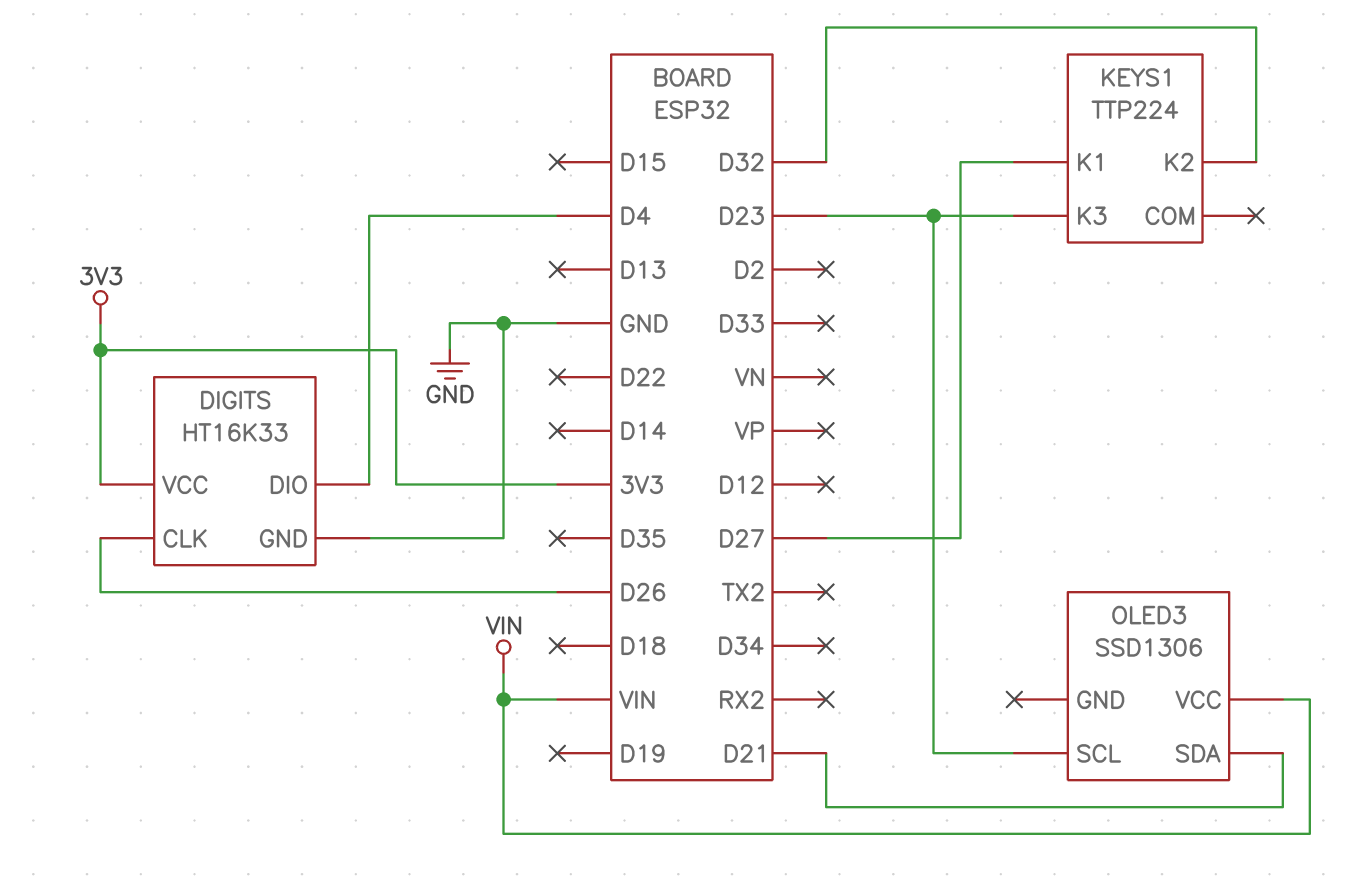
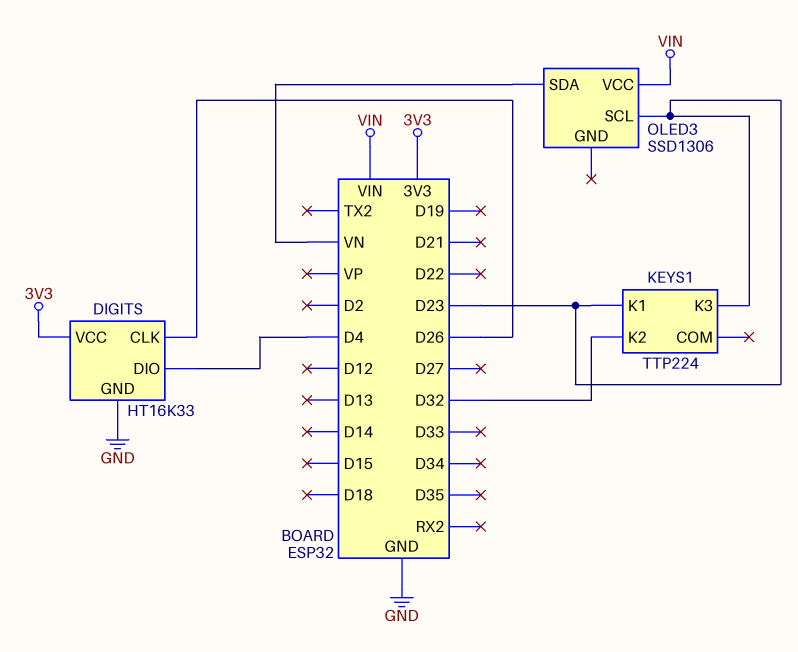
KEYS1 pin K1: D27 -> D23
OLED3 pin SDA: D21 -> VN

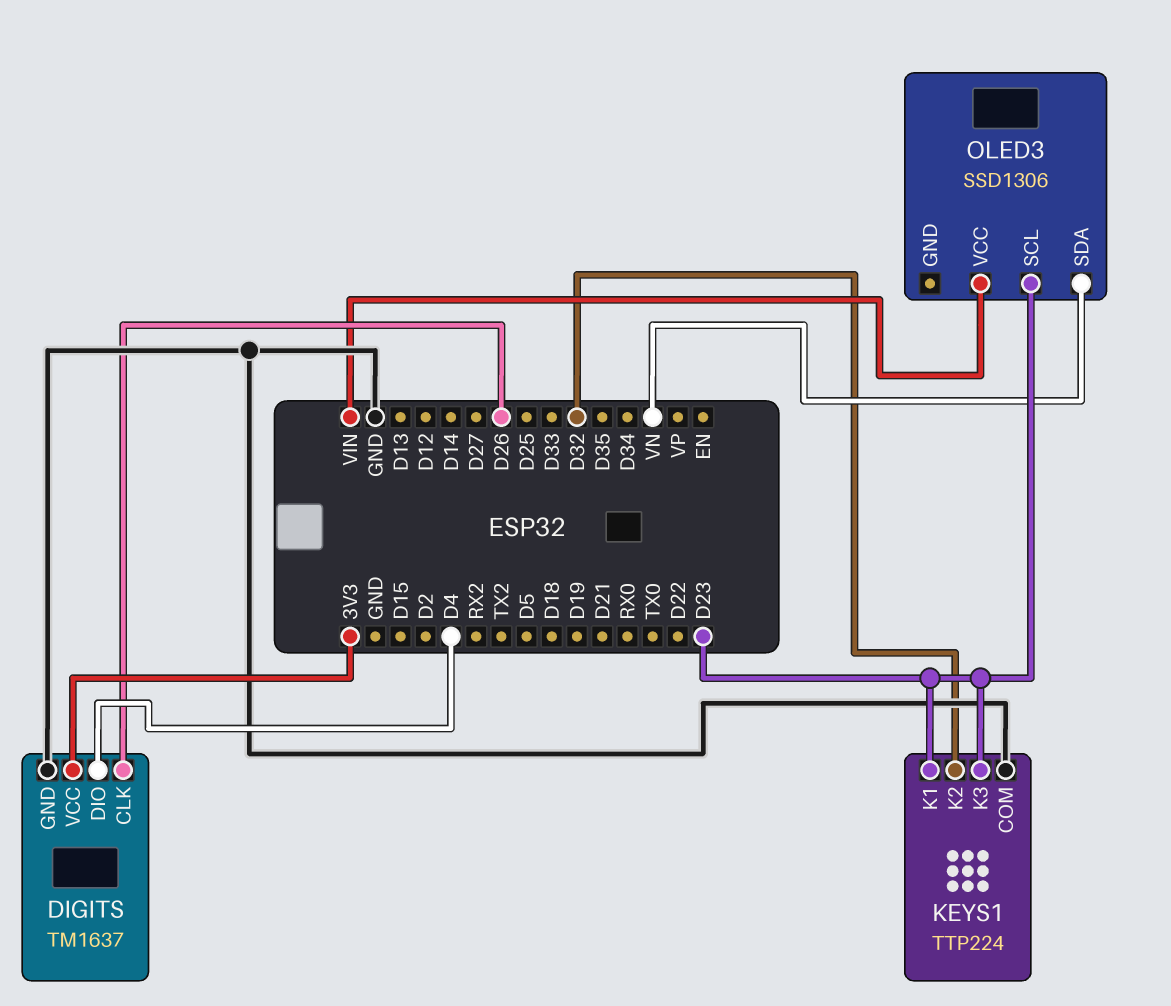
DIGITS: HT16K33 -> TM1637
KEYS1 pin COM: none -> GND

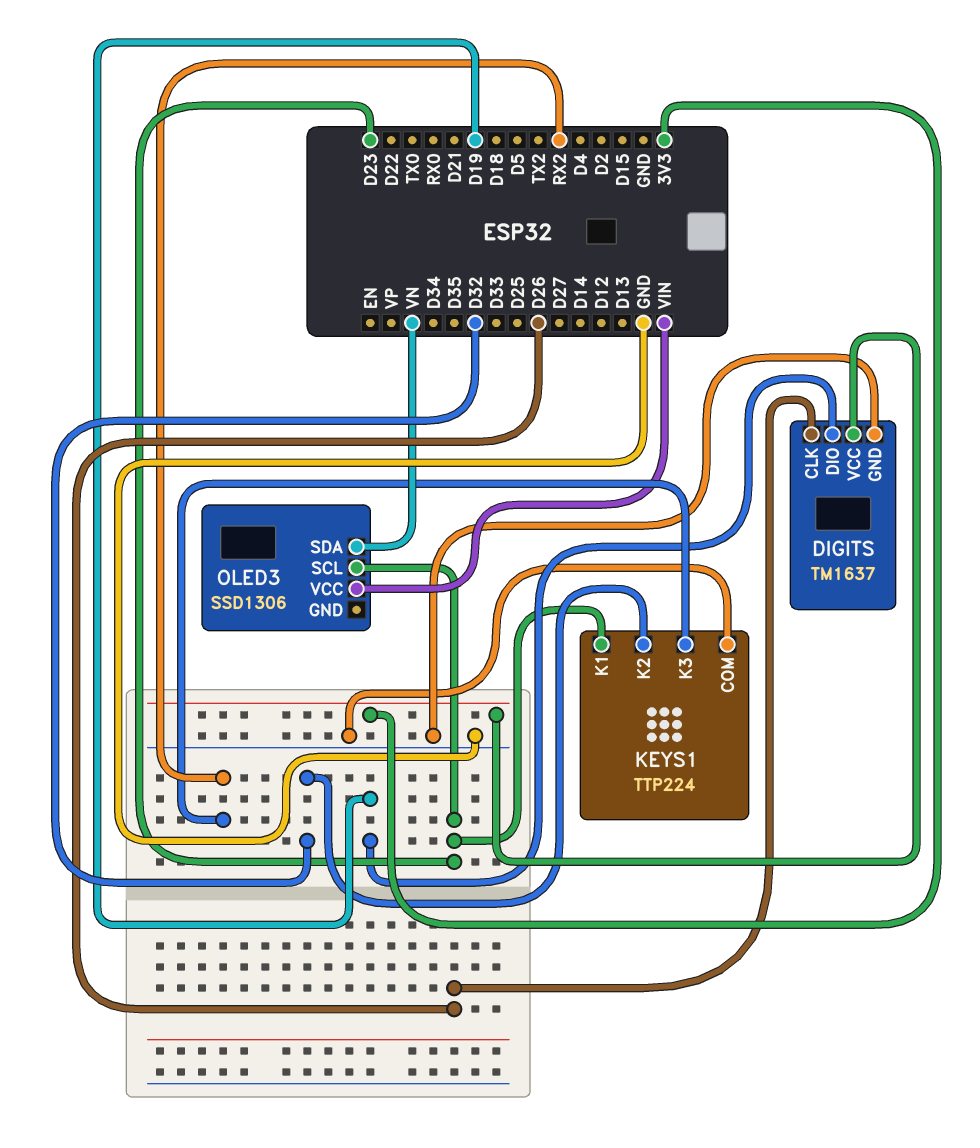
DIGITS pin DIO: D4 -> D19
KEYS1 pin K3: D23 -> RX2

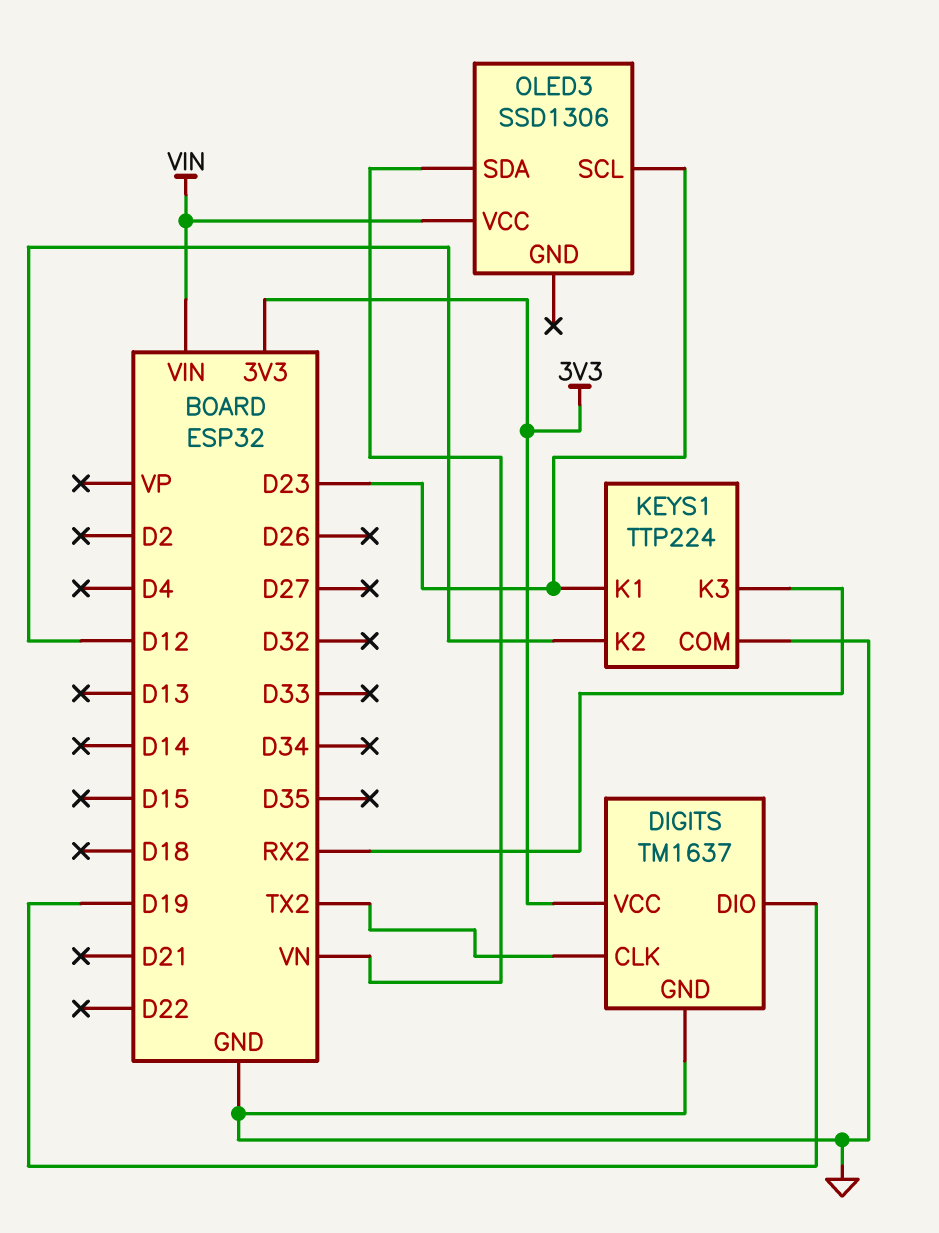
DIGITS pin CLK: D26 -> TX2
KEYS1 pin K2: D32 -> D12

